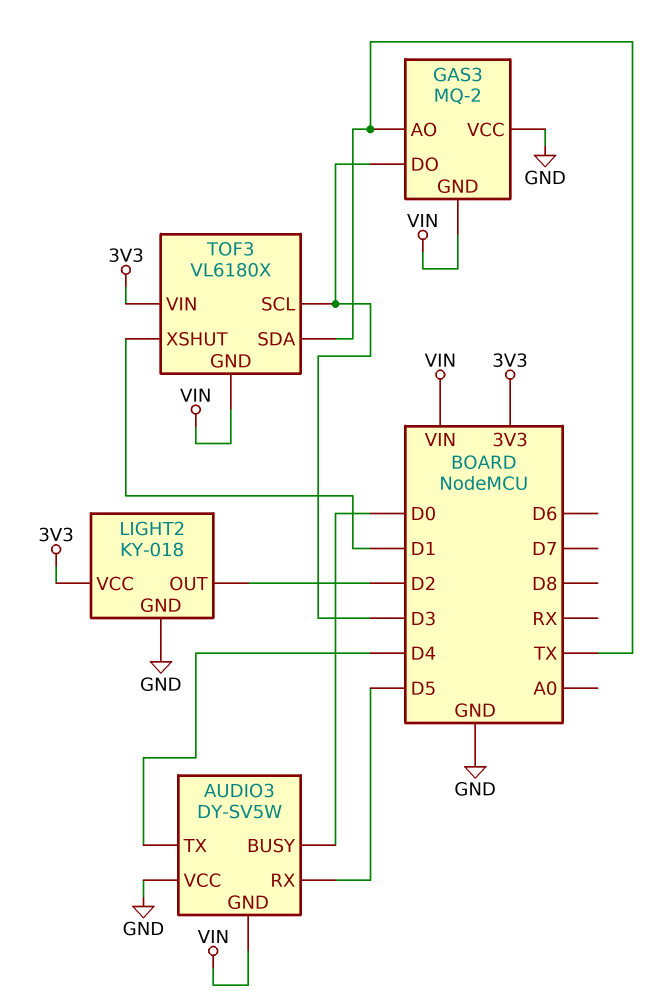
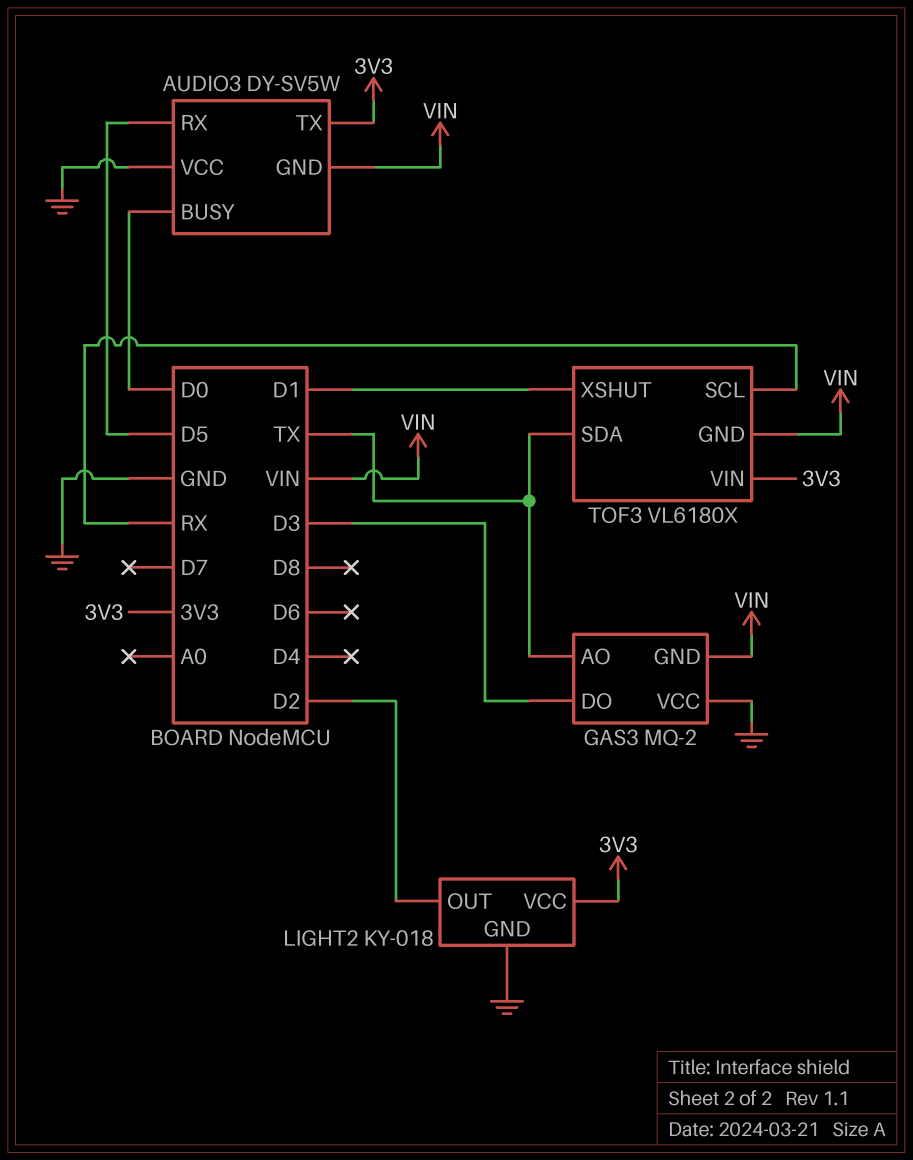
AUDIO3 pin TX: D4 -> 3V3
TOF3 pin SCL: D3 -> RX

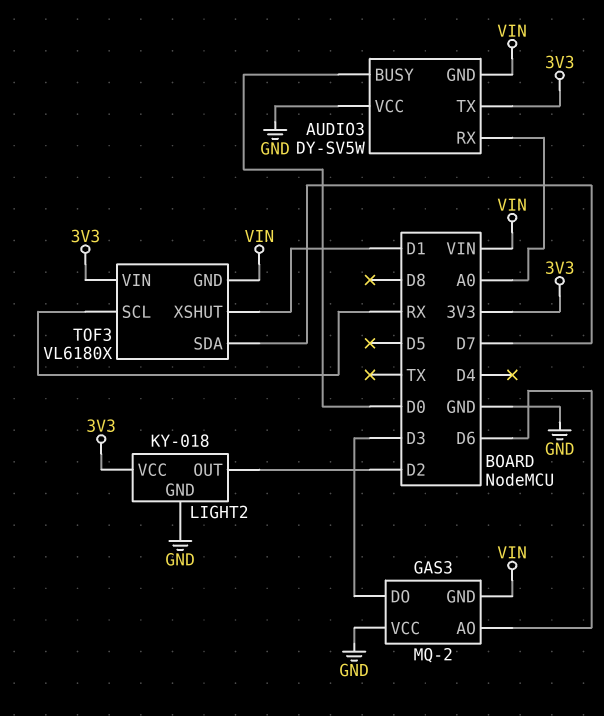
AUDIO3 pin RX: D5 -> A0
GAS3 pin AO: TX -> D6
TOF3 pin SDA: TX -> D7

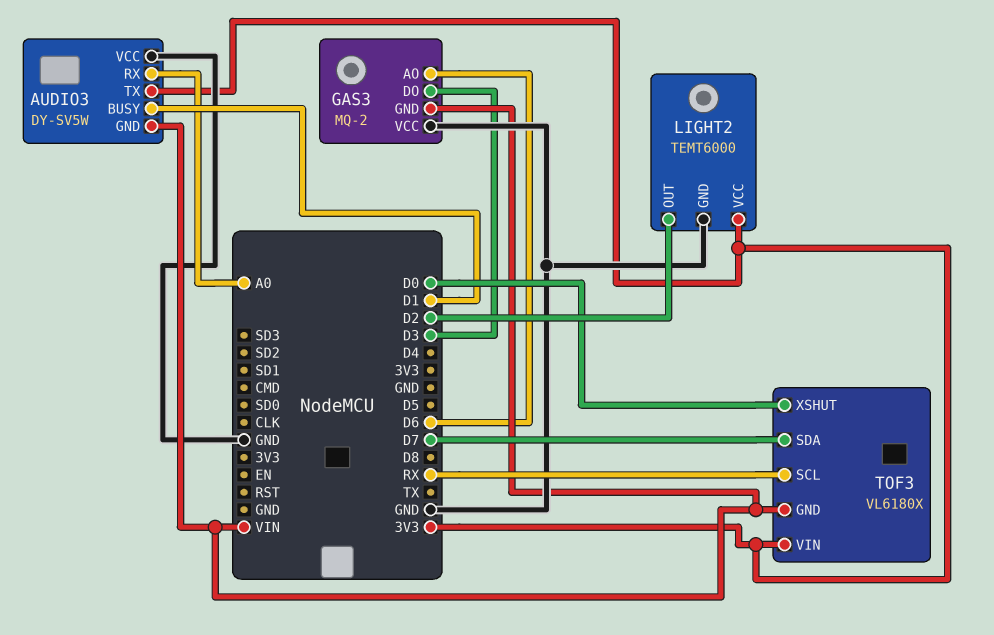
AUDIO3 pin BUSY: D0 -> D1
LIGHT2: KY-018 -> TEMT6000
TOF3 pin XSHUT: D1 -> D0

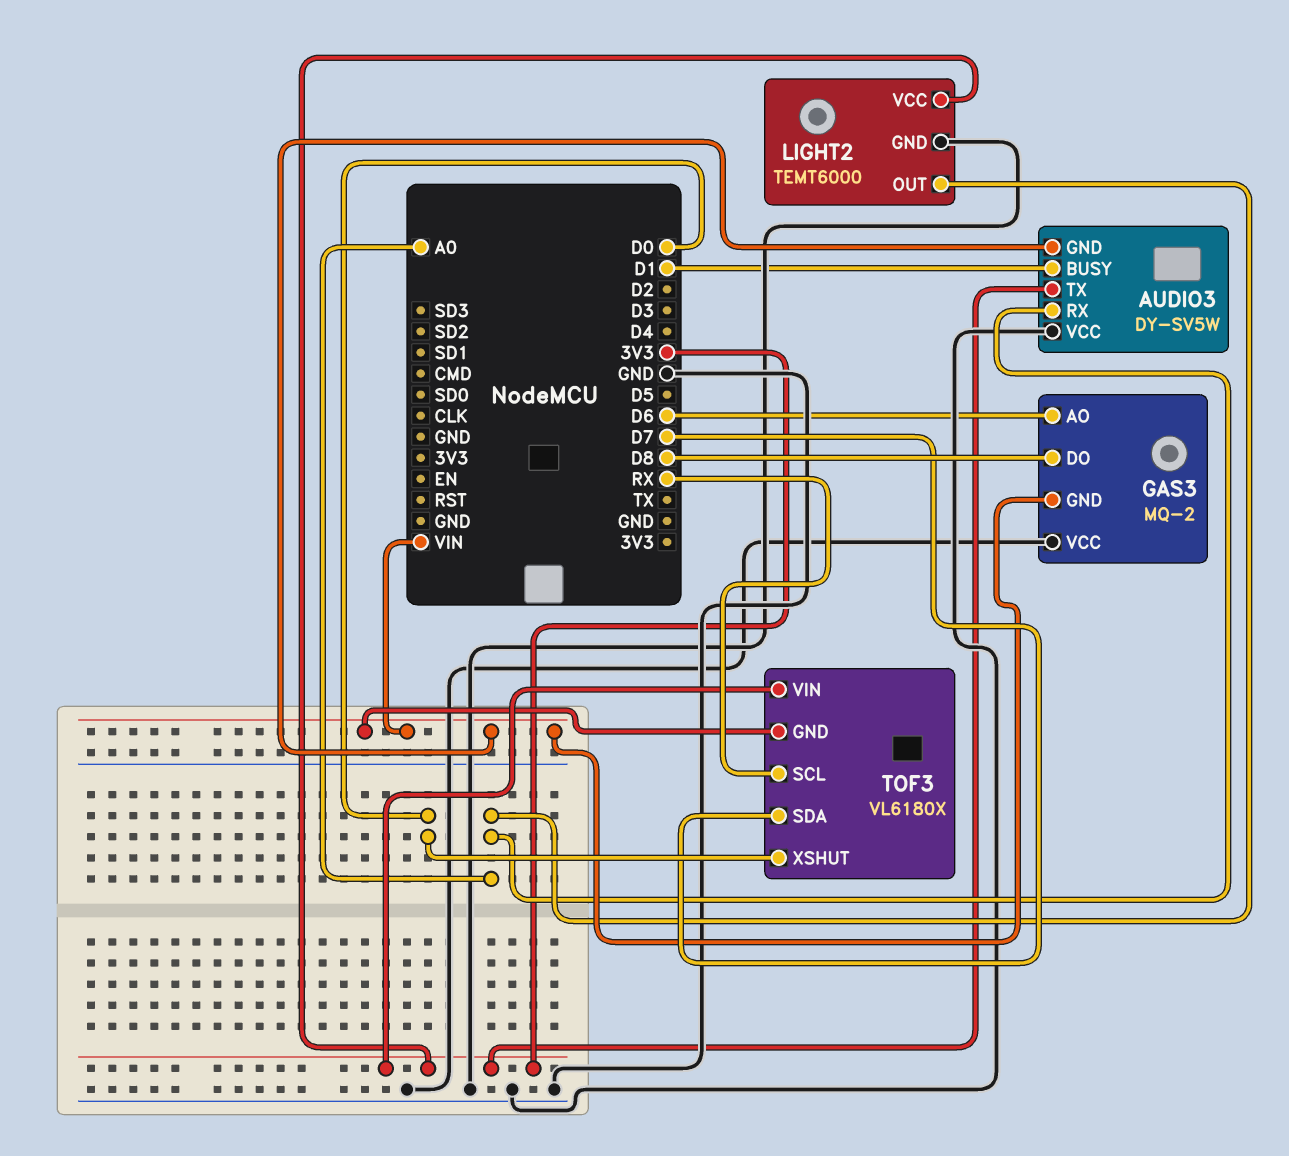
GAS3 pin DO: D3 -> D8
LIGHT2 pin OUT: D2 -> A0

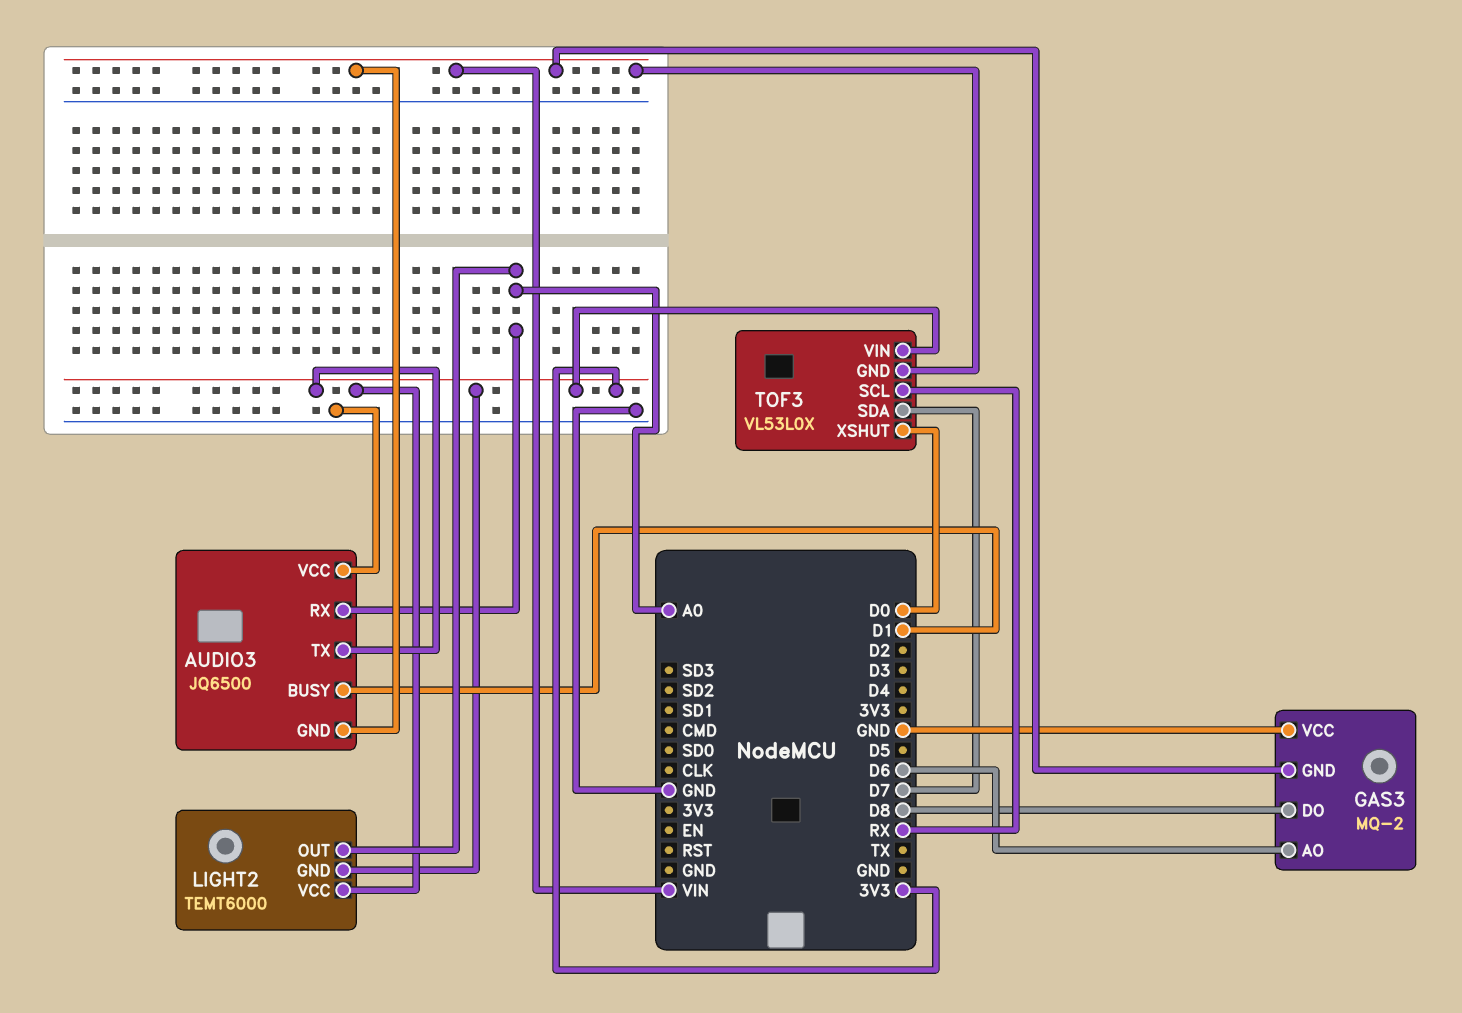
AUDIO3: DY-SV5W -> JQ6500
LIGHT2 pin GND: GND -> 3V3
TOF3: VL6180X -> VL53L0X

